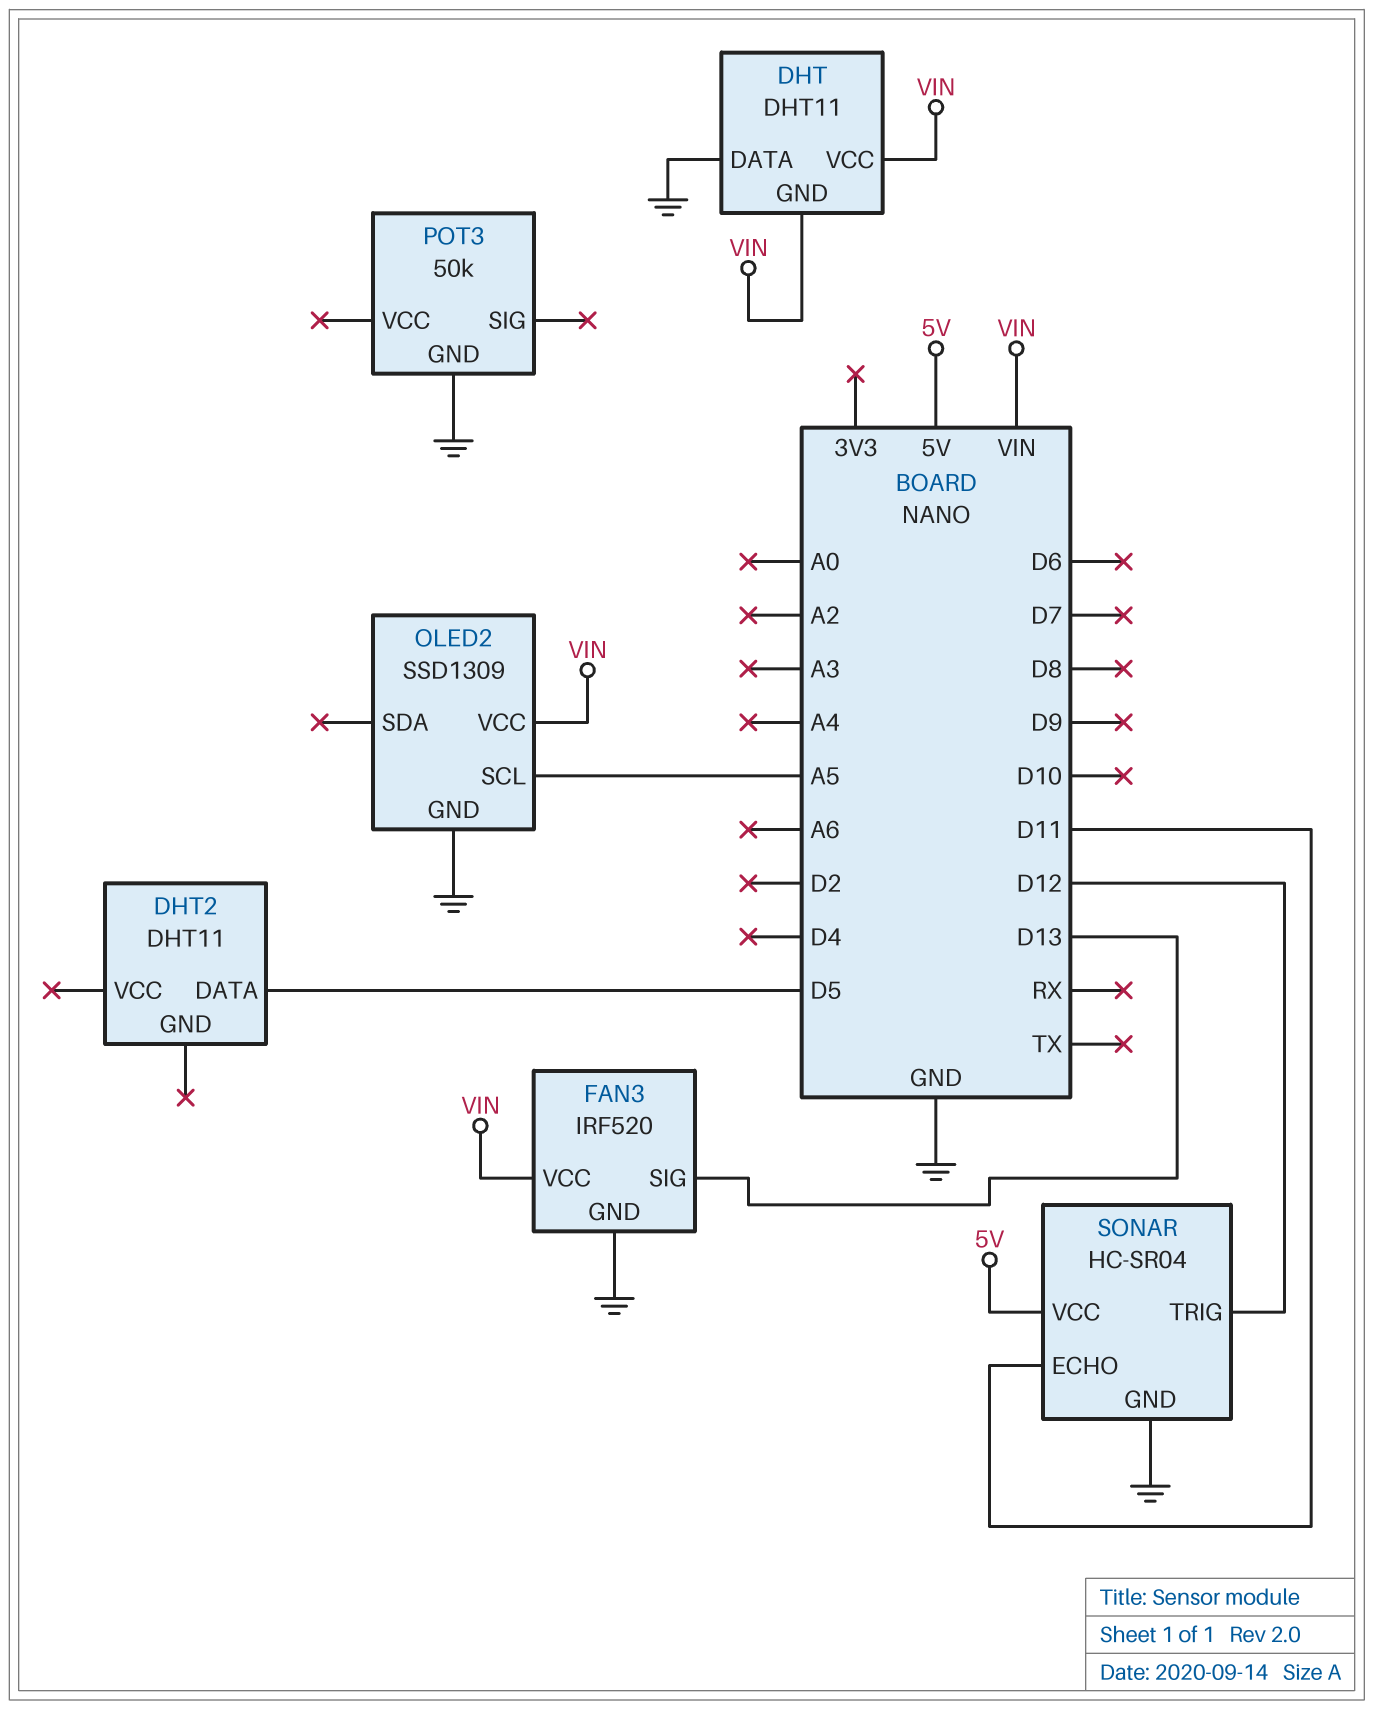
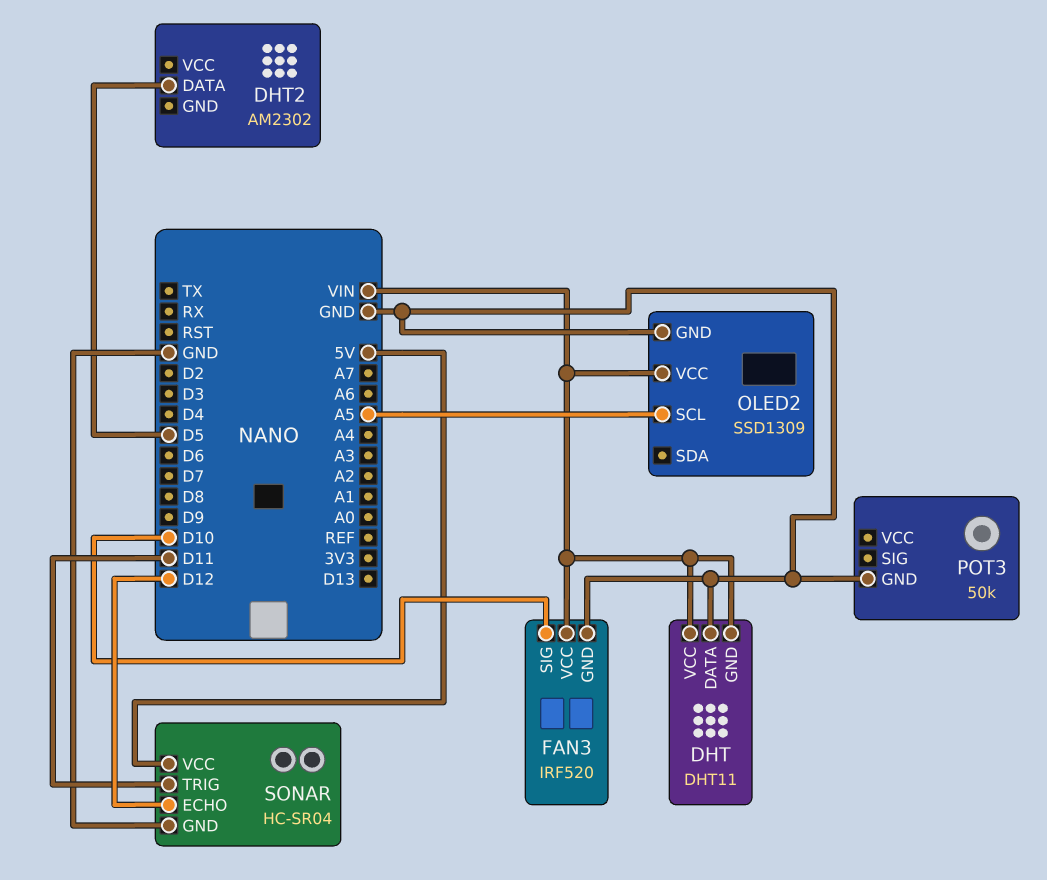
DHT2: DHT11 -> AM2302
FAN3 pin SIG: D13 -> D10
SONAR pin ECHO: D11 -> D12
SONAR pin TRIG: D12 -> D11

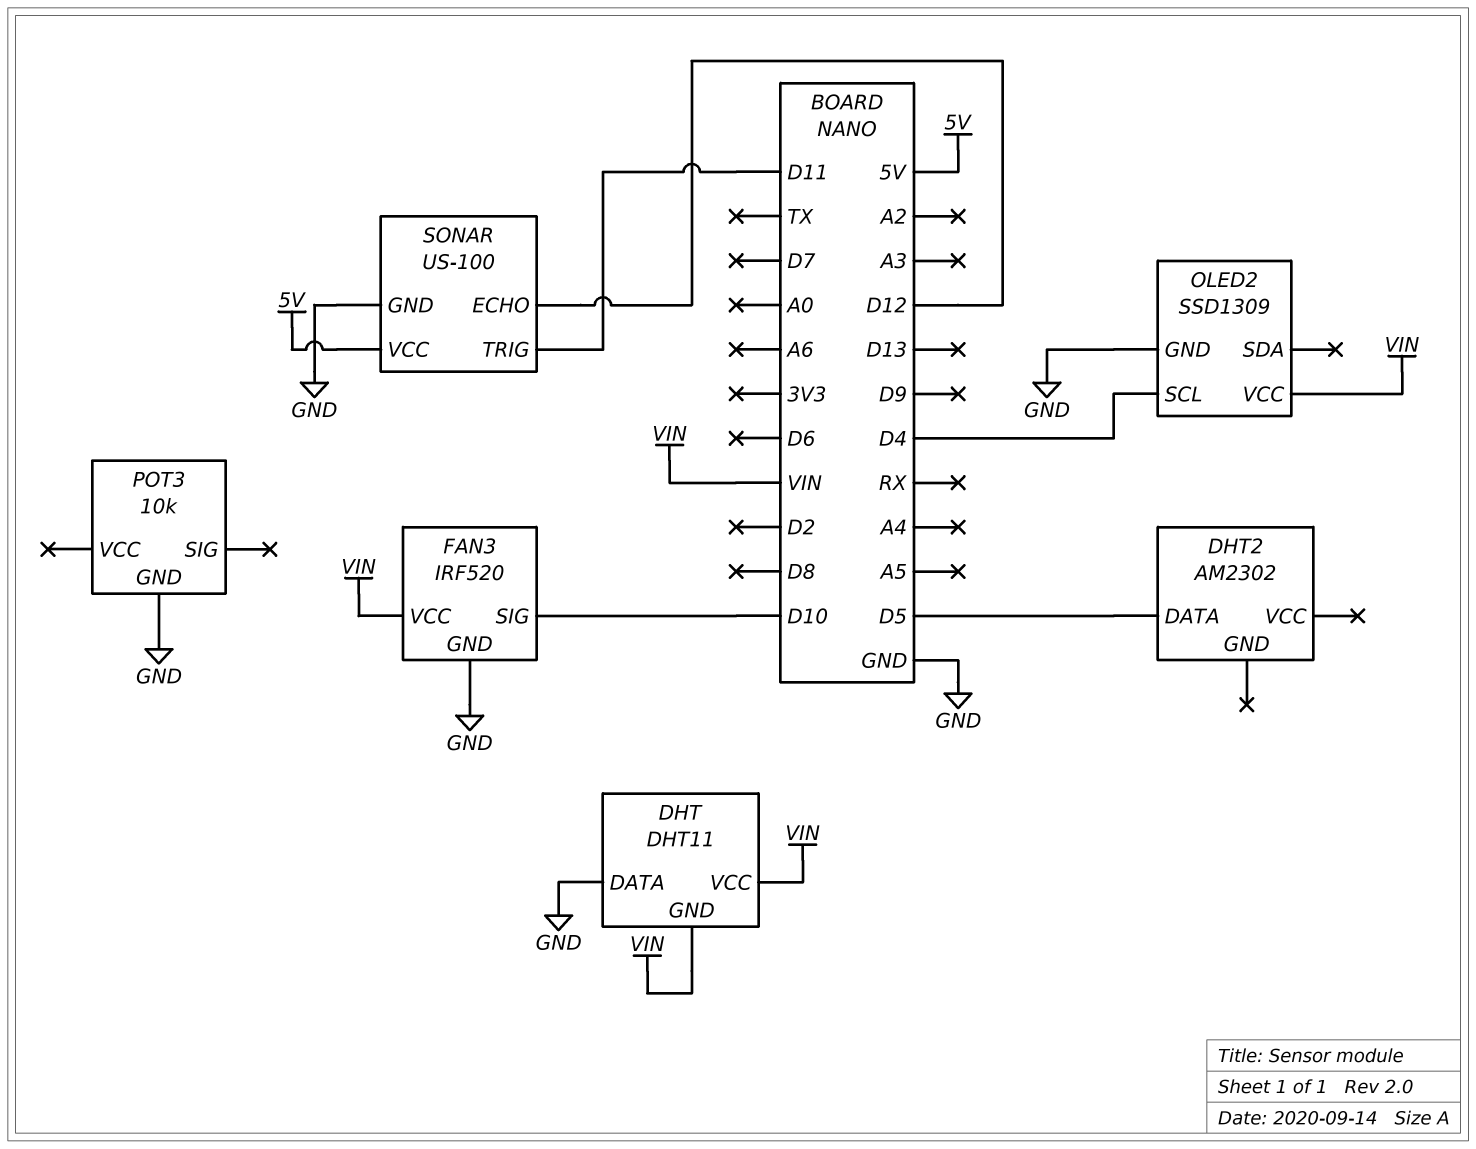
OLED2 pin SCL: A5 -> D4
POT3: 50k -> 10k
SONAR: HC-SR04 -> US-100

